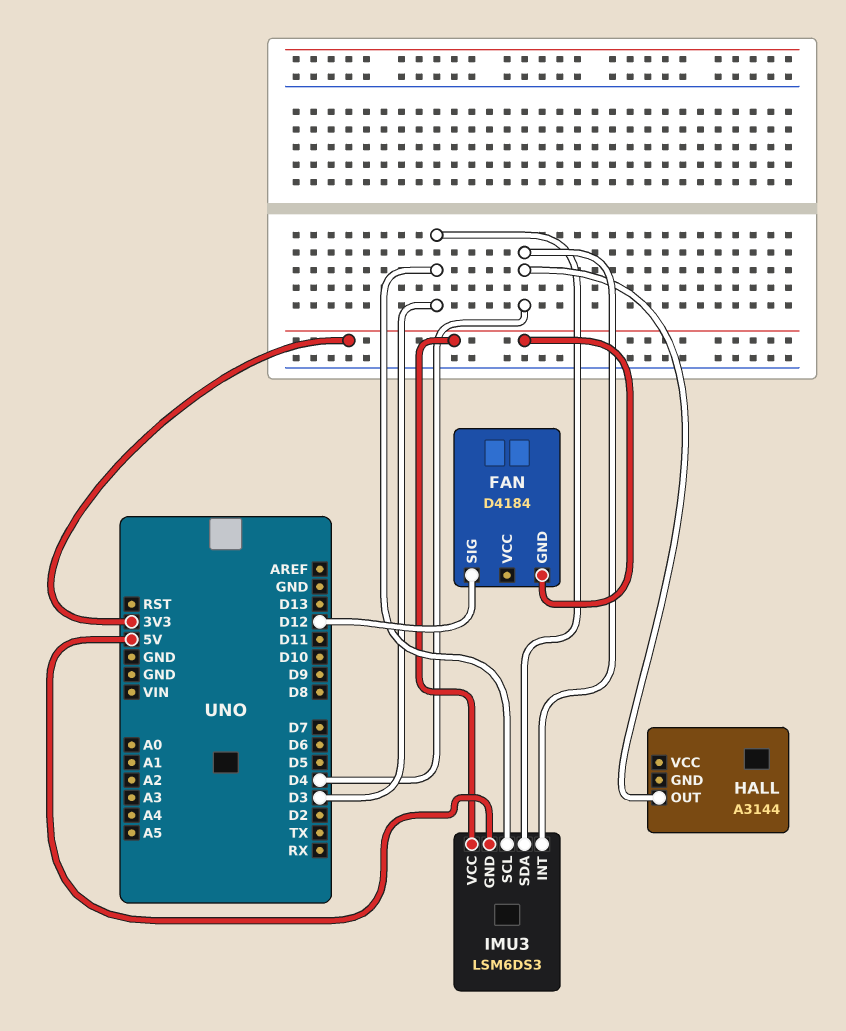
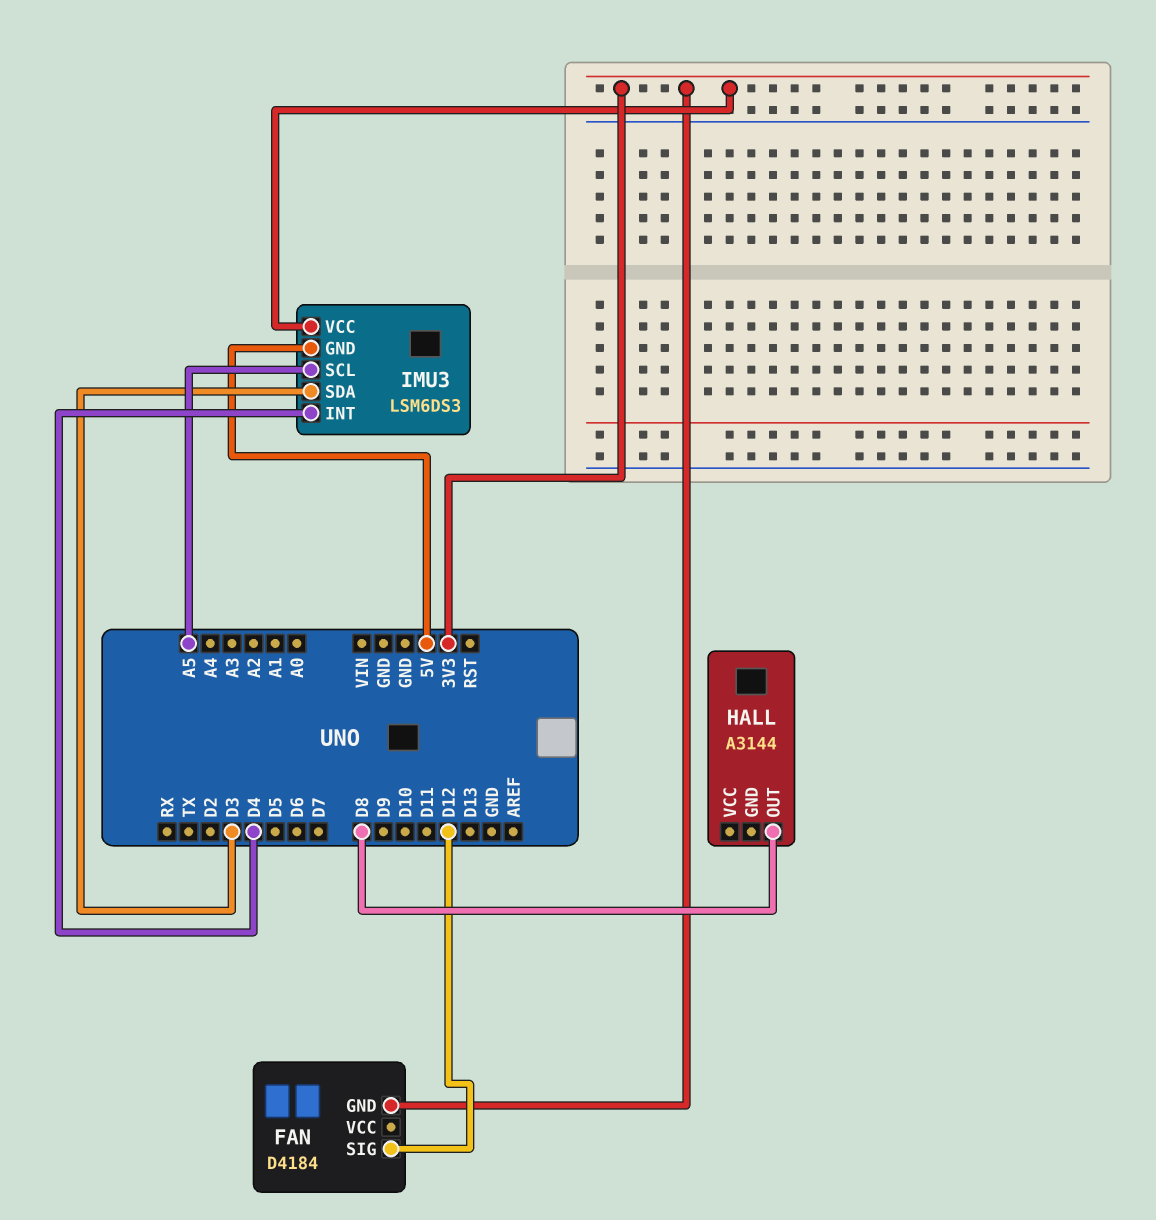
HALL pin OUT: D4 -> D8
IMU3 pin SCL: D3 -> A5

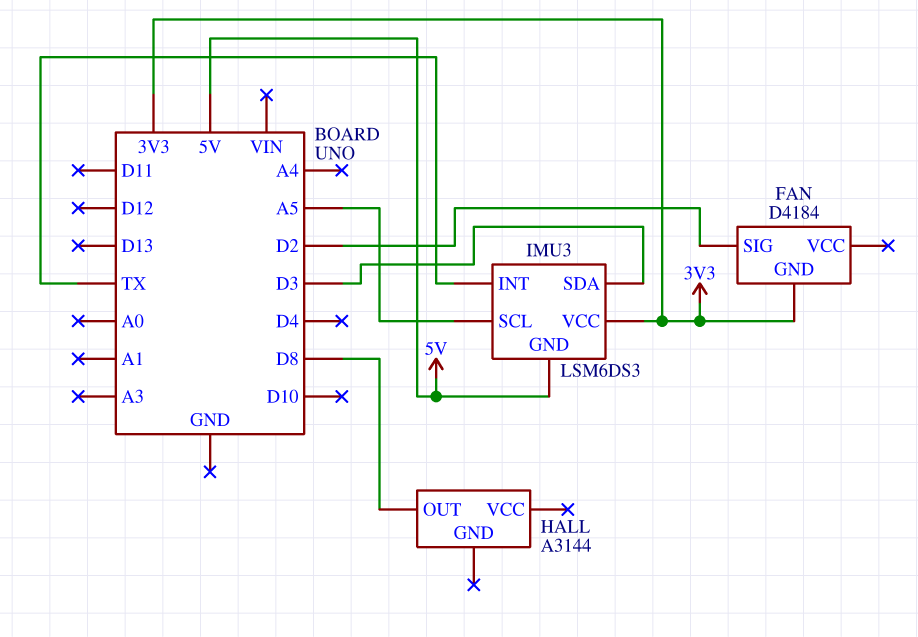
FAN pin SIG: D12 -> D2
IMU3 pin INT: D4 -> TX

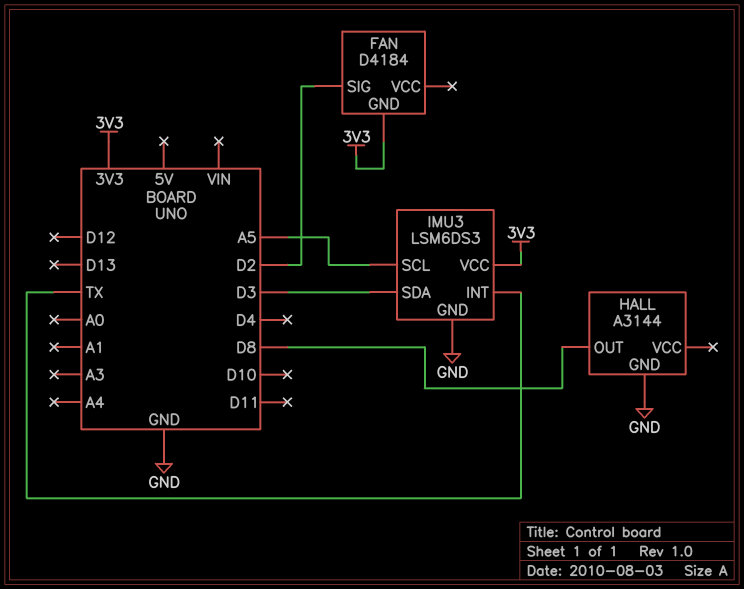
HALL pin GND: none -> GND
IMU3 pin GND: 5V -> GND

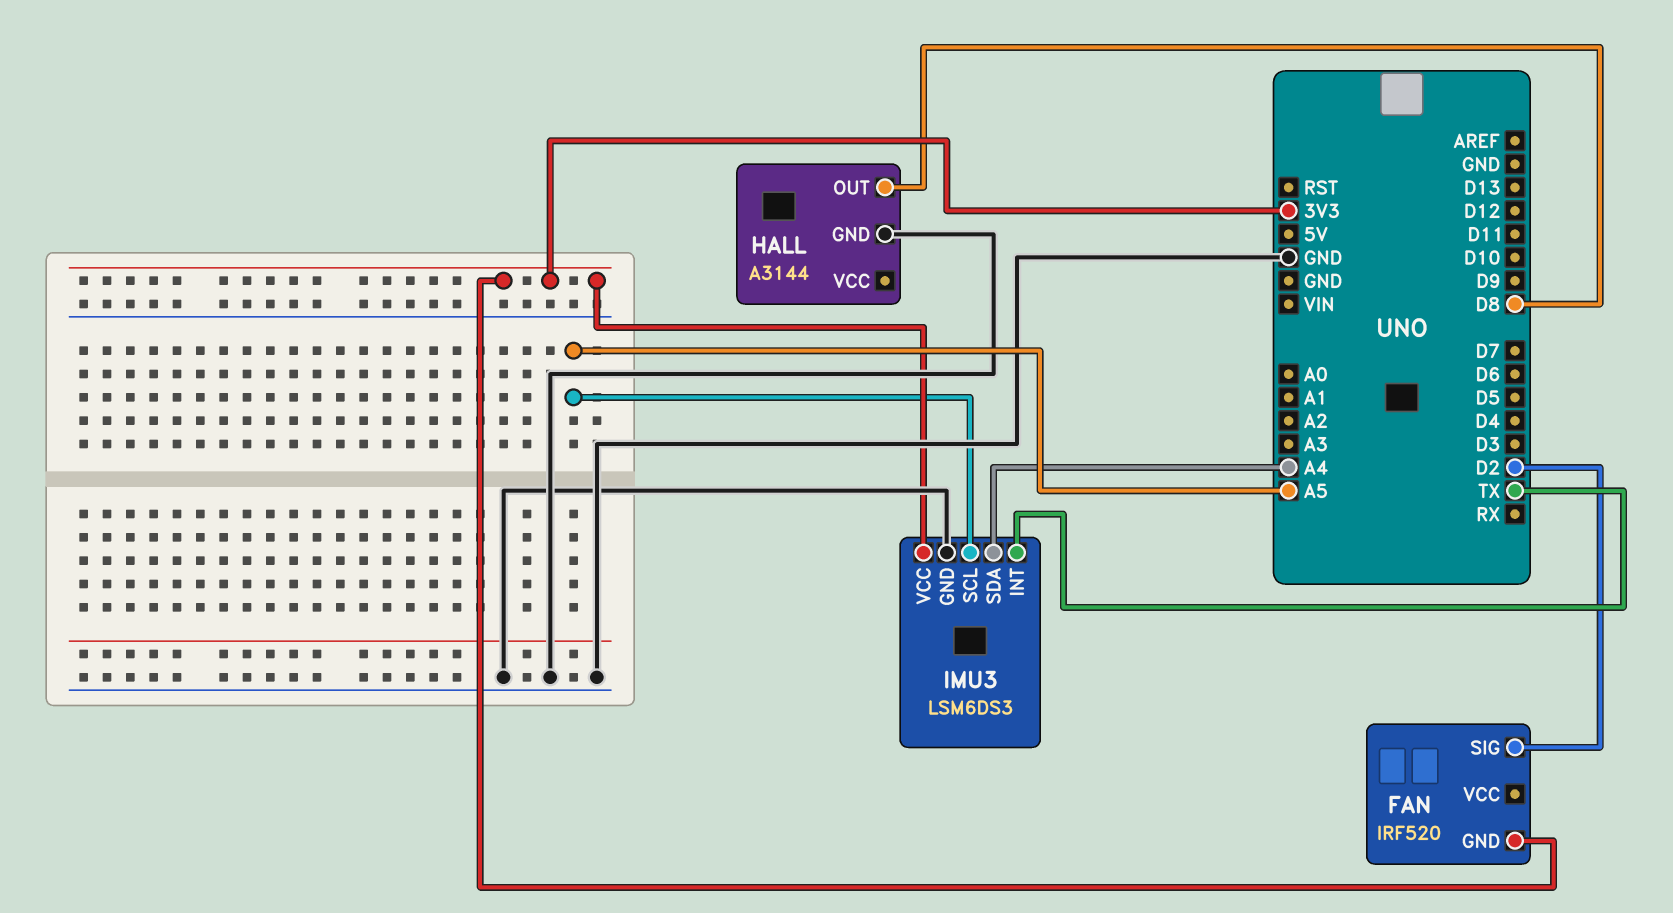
FAN: D4184 -> IRF520
IMU3 pin SDA: D3 -> A4

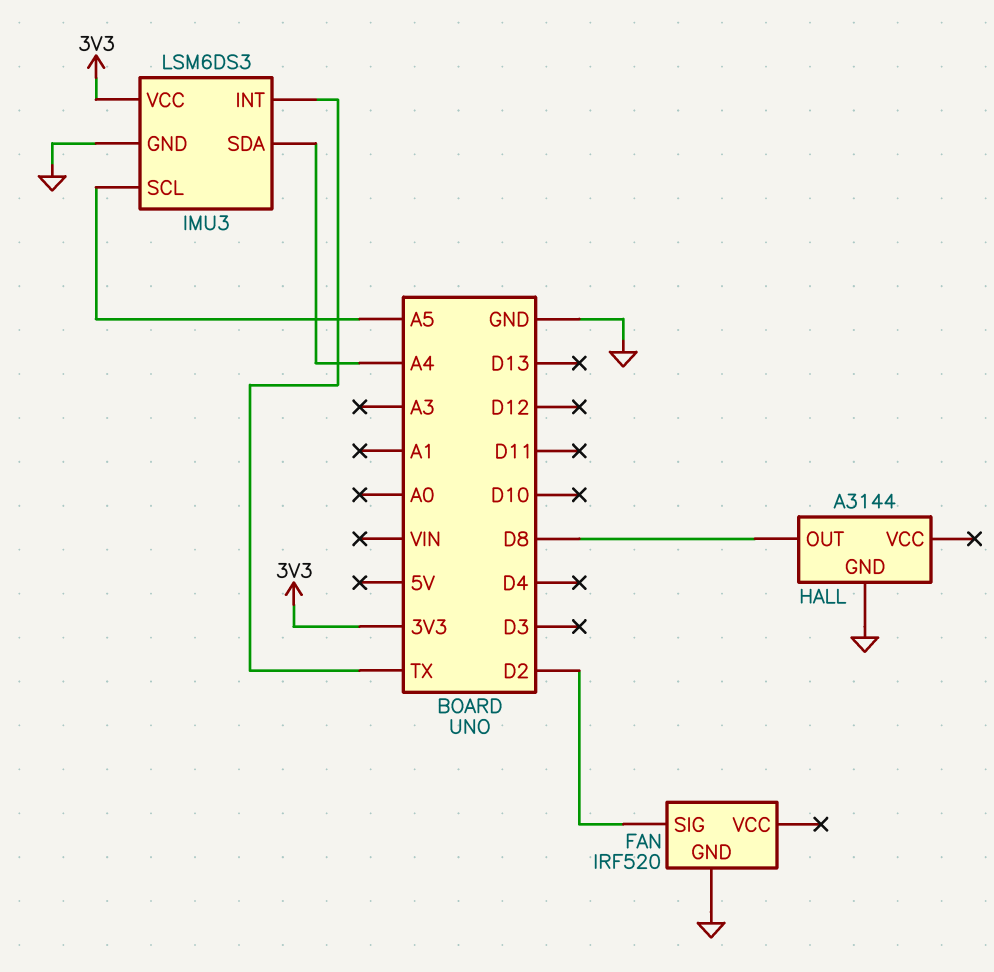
FAN pin GND: 3V3 -> GND

